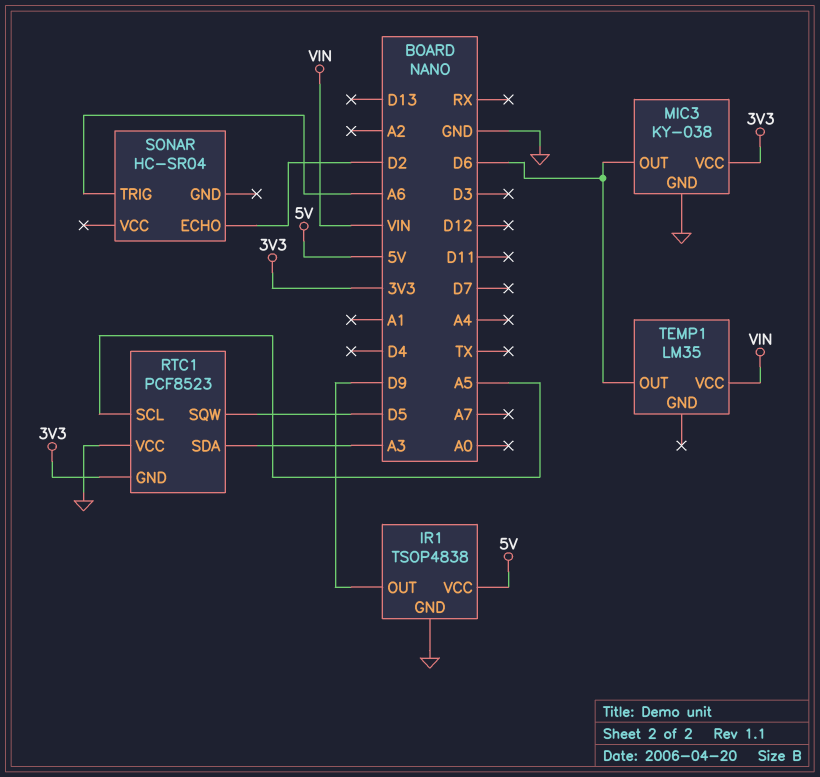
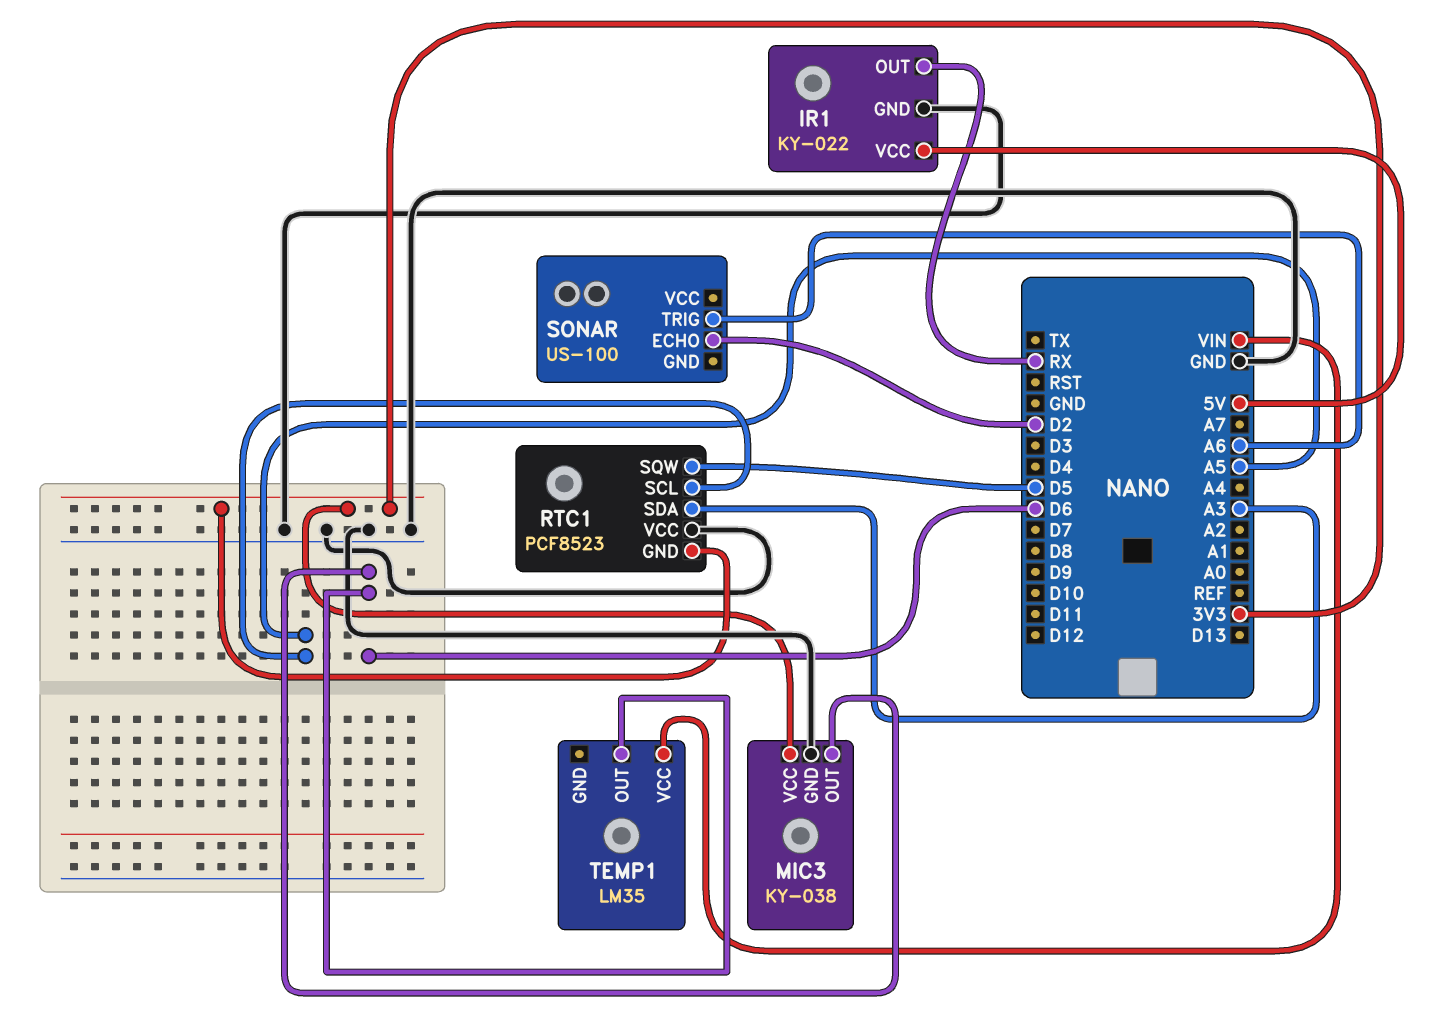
IR1: TSOP4838 -> KY-022
IR1 pin OUT: D9 -> RX
SONAR: HC-SR04 -> US-100

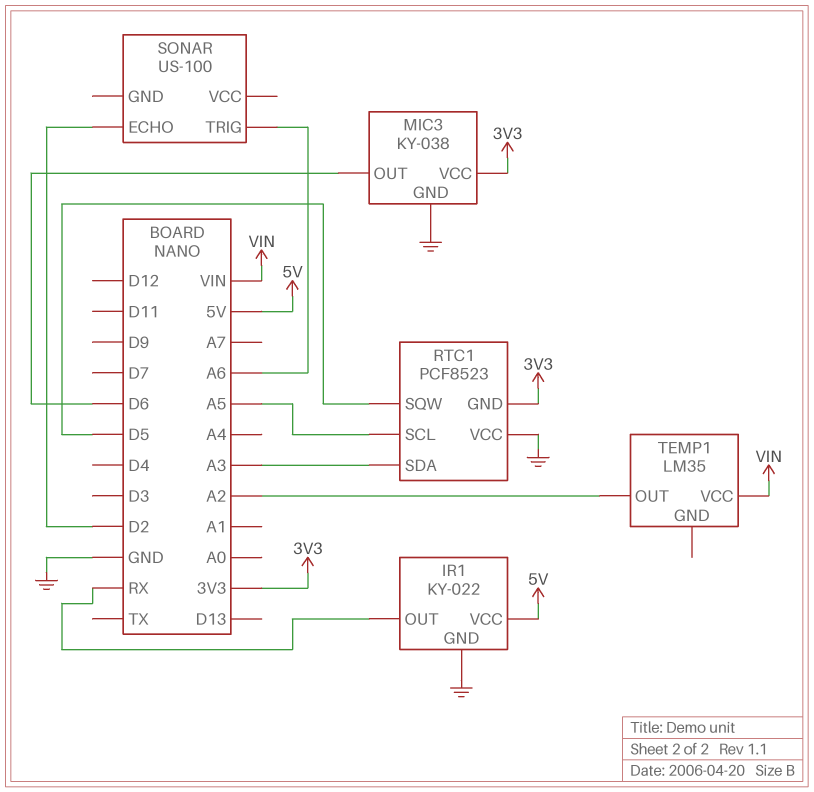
TEMP1 pin OUT: D6 -> A2

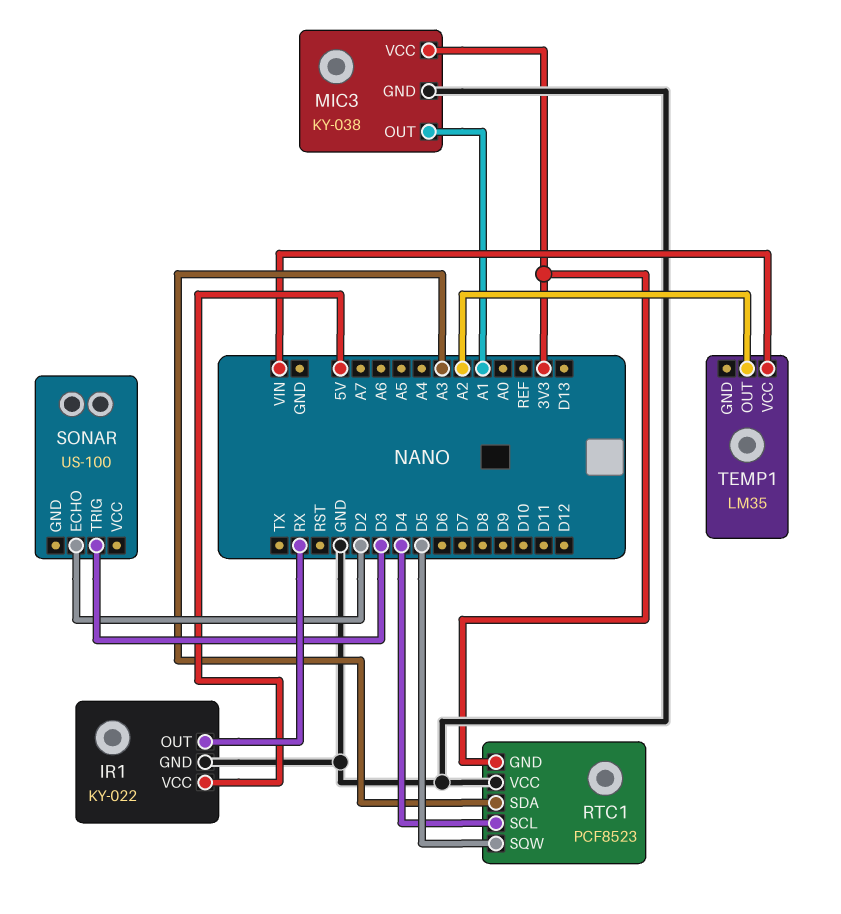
MIC3 pin OUT: D6 -> A1
RTC1 pin SCL: A5 -> D4
SONAR pin TRIG: A6 -> D3

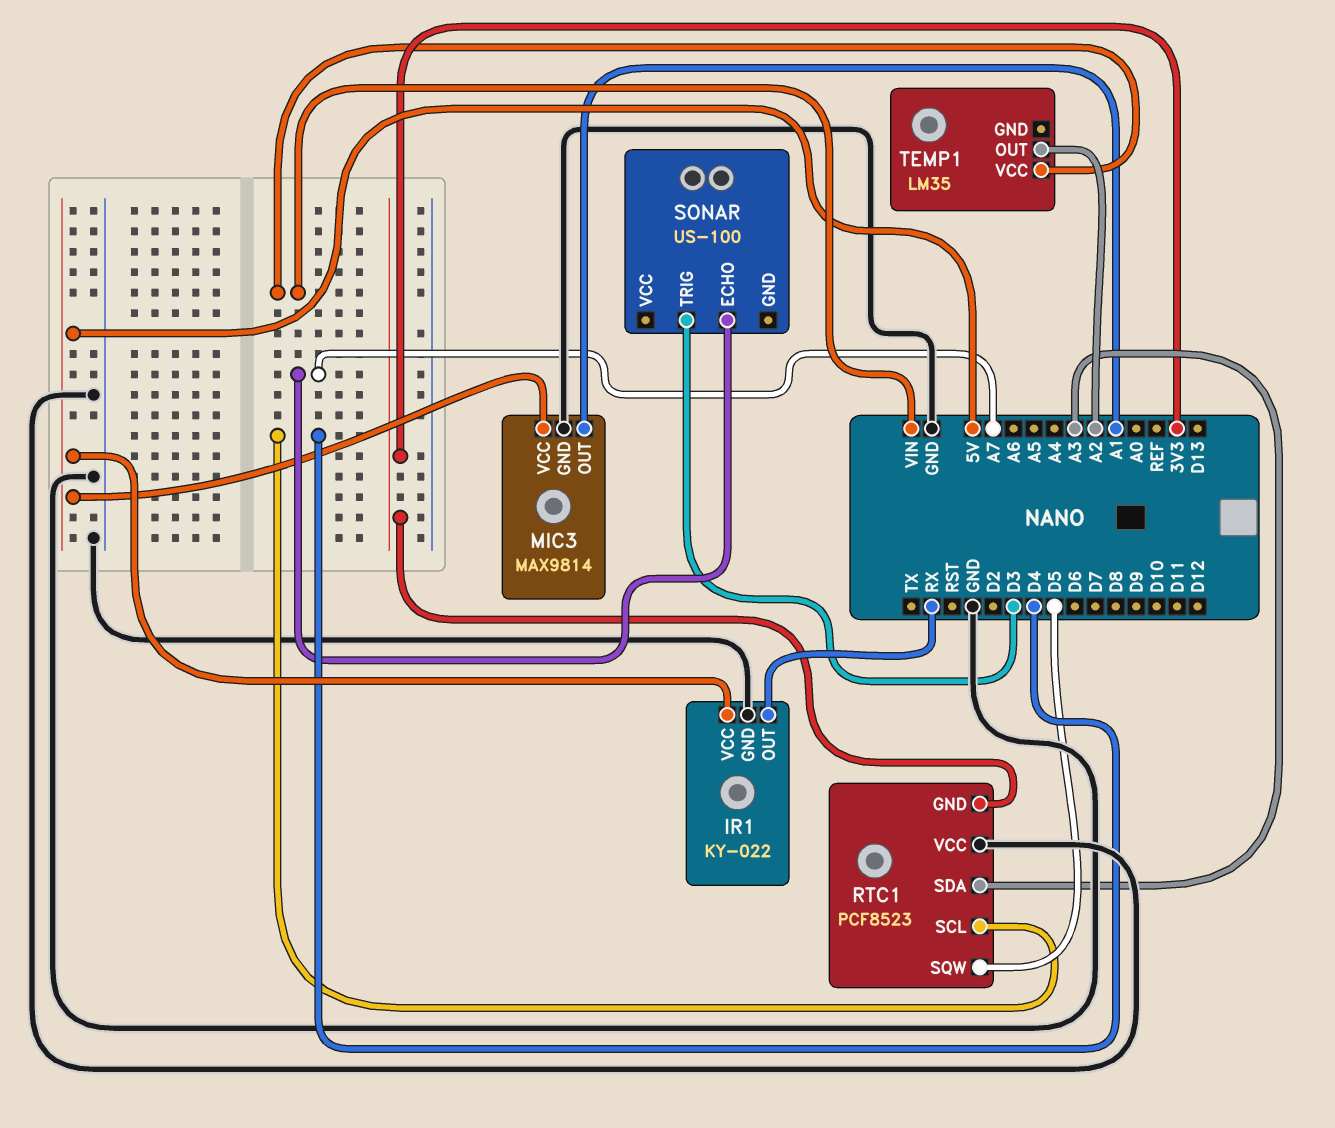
MIC3: KY-038 -> MAX9814
MIC3 pin VCC: 3V3 -> 5V
SONAR pin ECHO: D2 -> A7

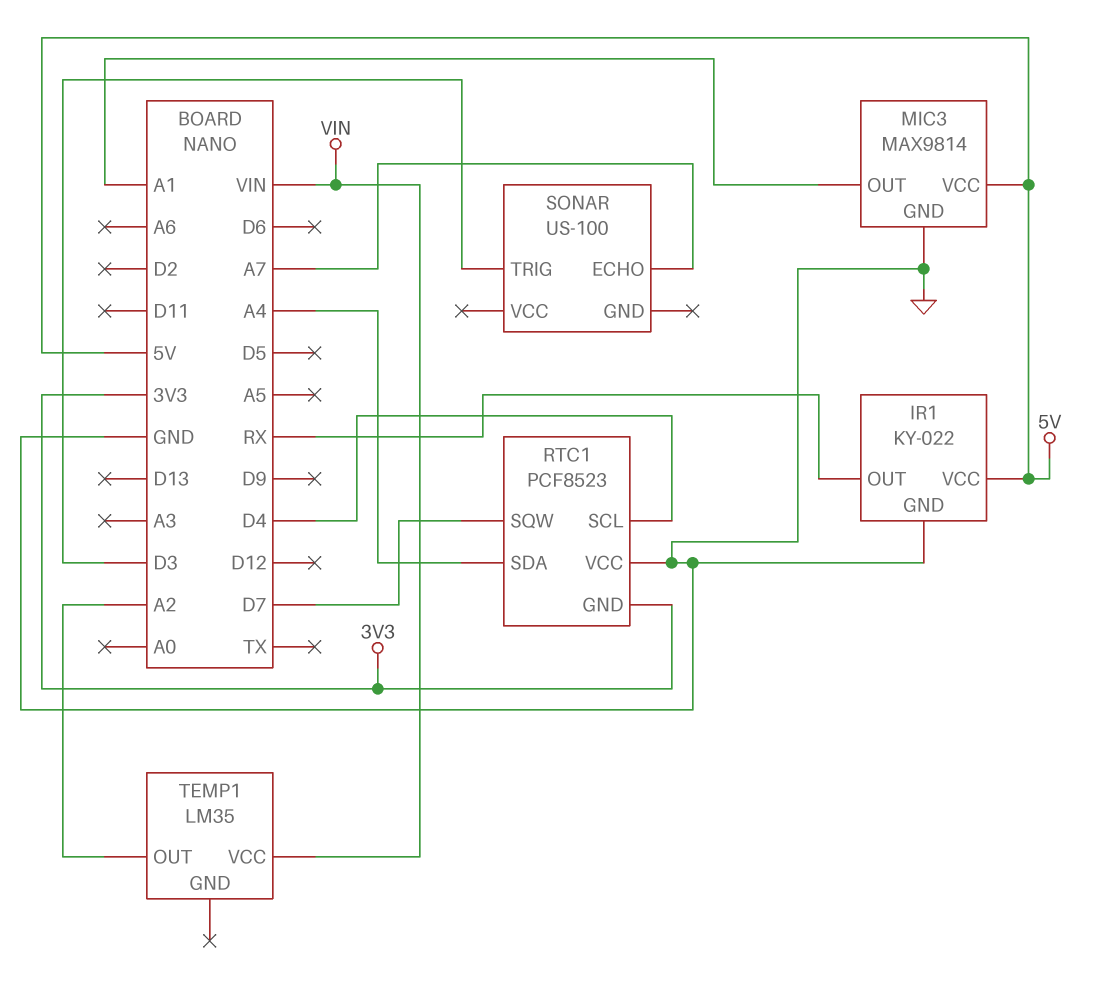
RTC1 pin SDA: A3 -> A4
RTC1 pin SQW: D5 -> D7

